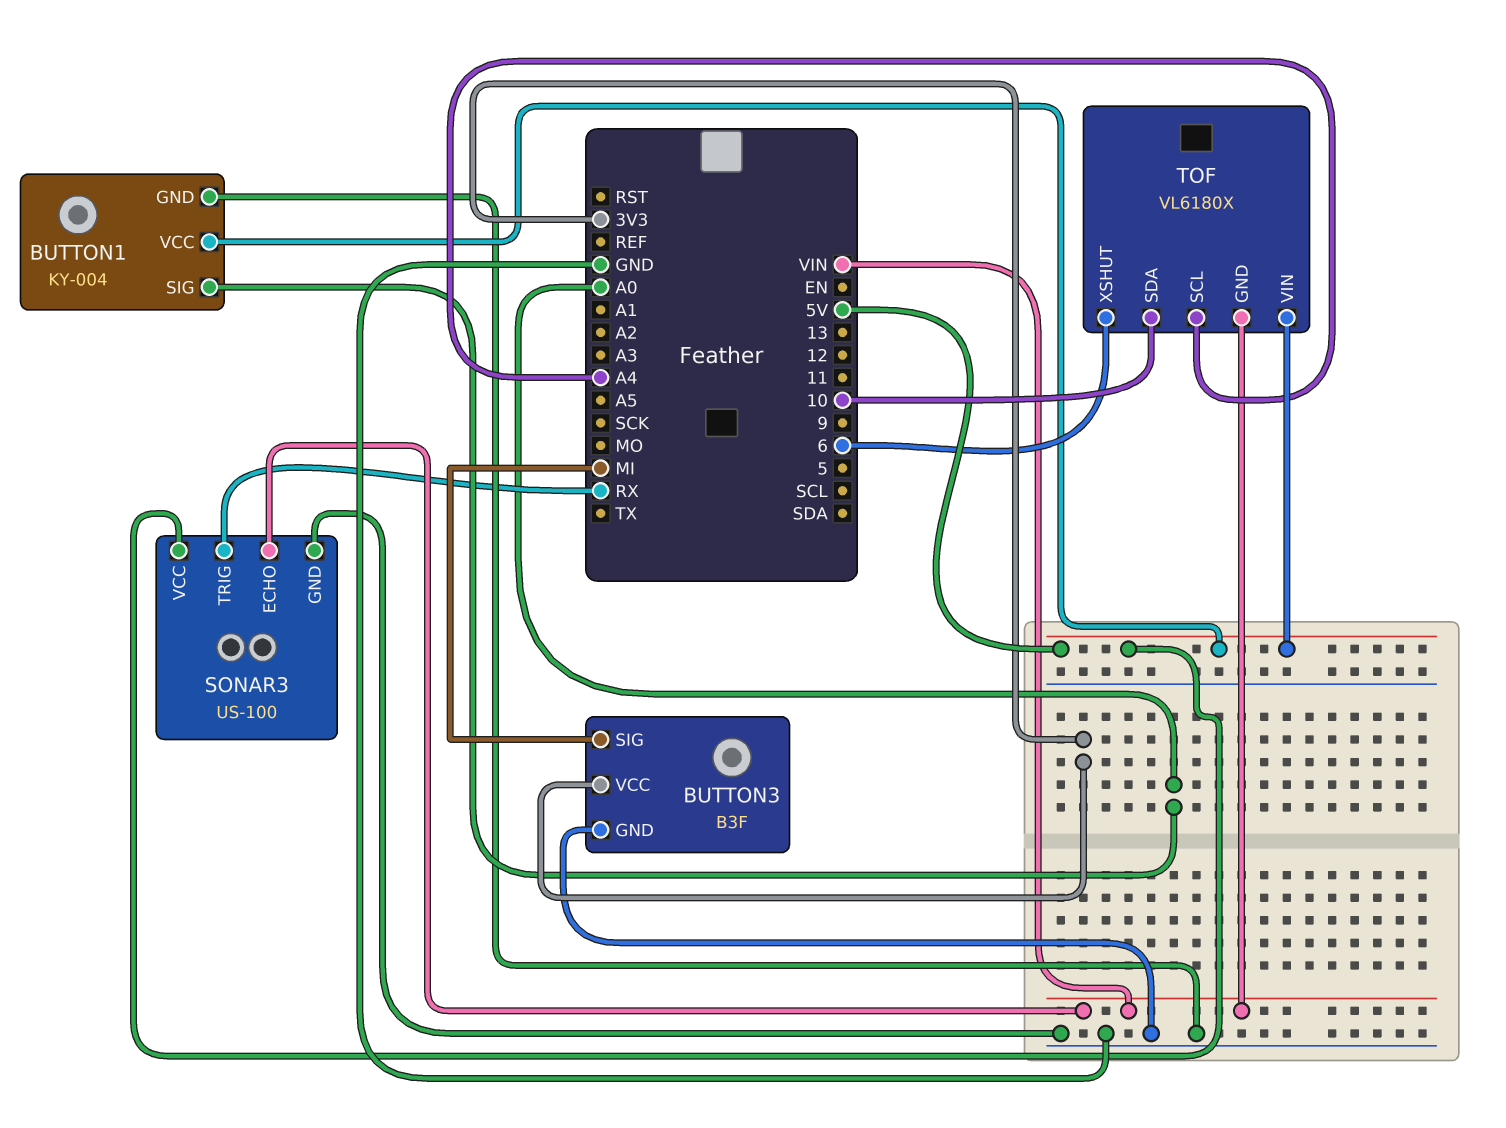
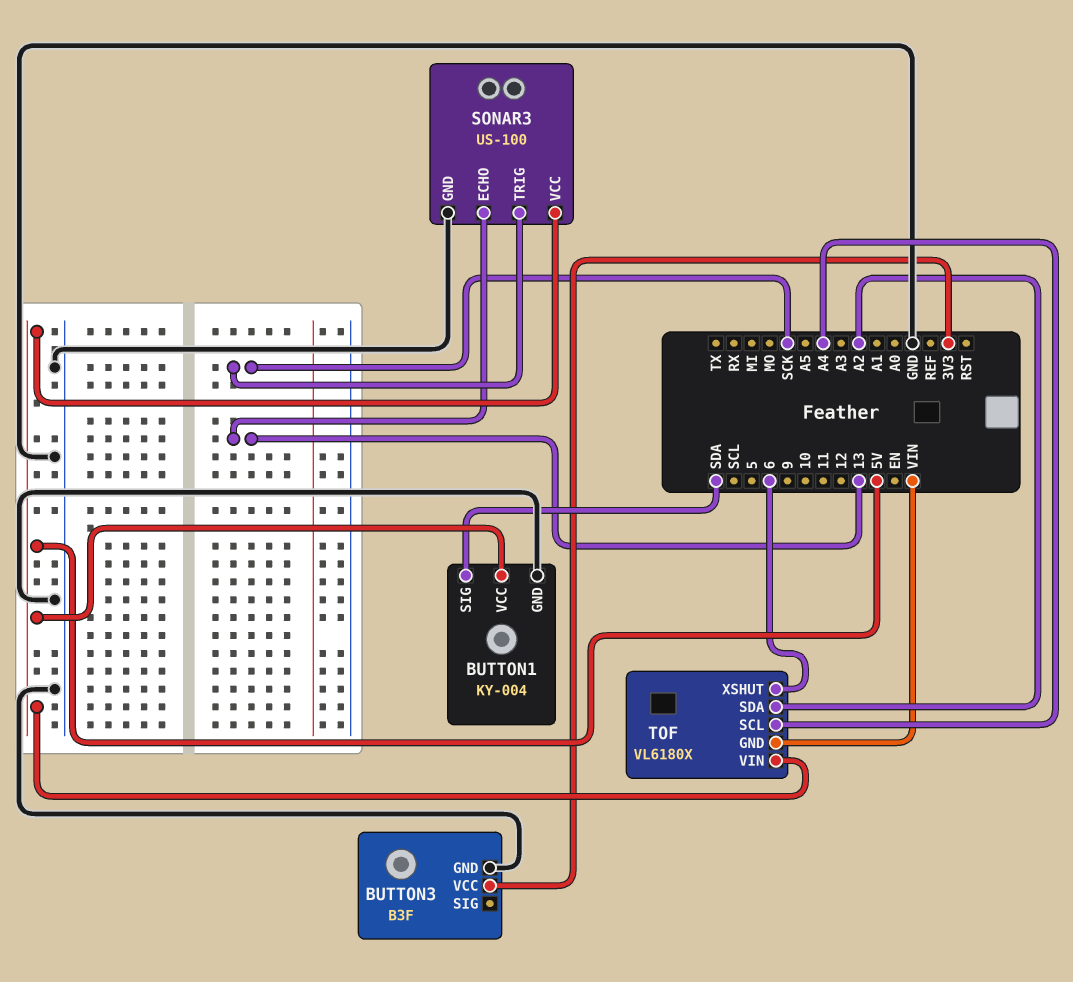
BUTTON1 pin SIG: A0 -> SDA
BUTTON3 pin SIG: MI -> none
SONAR3 pin ECHO: VIN -> 13
SONAR3 pin TRIG: RX -> SCK
TOF pin SDA: 10 -> A2

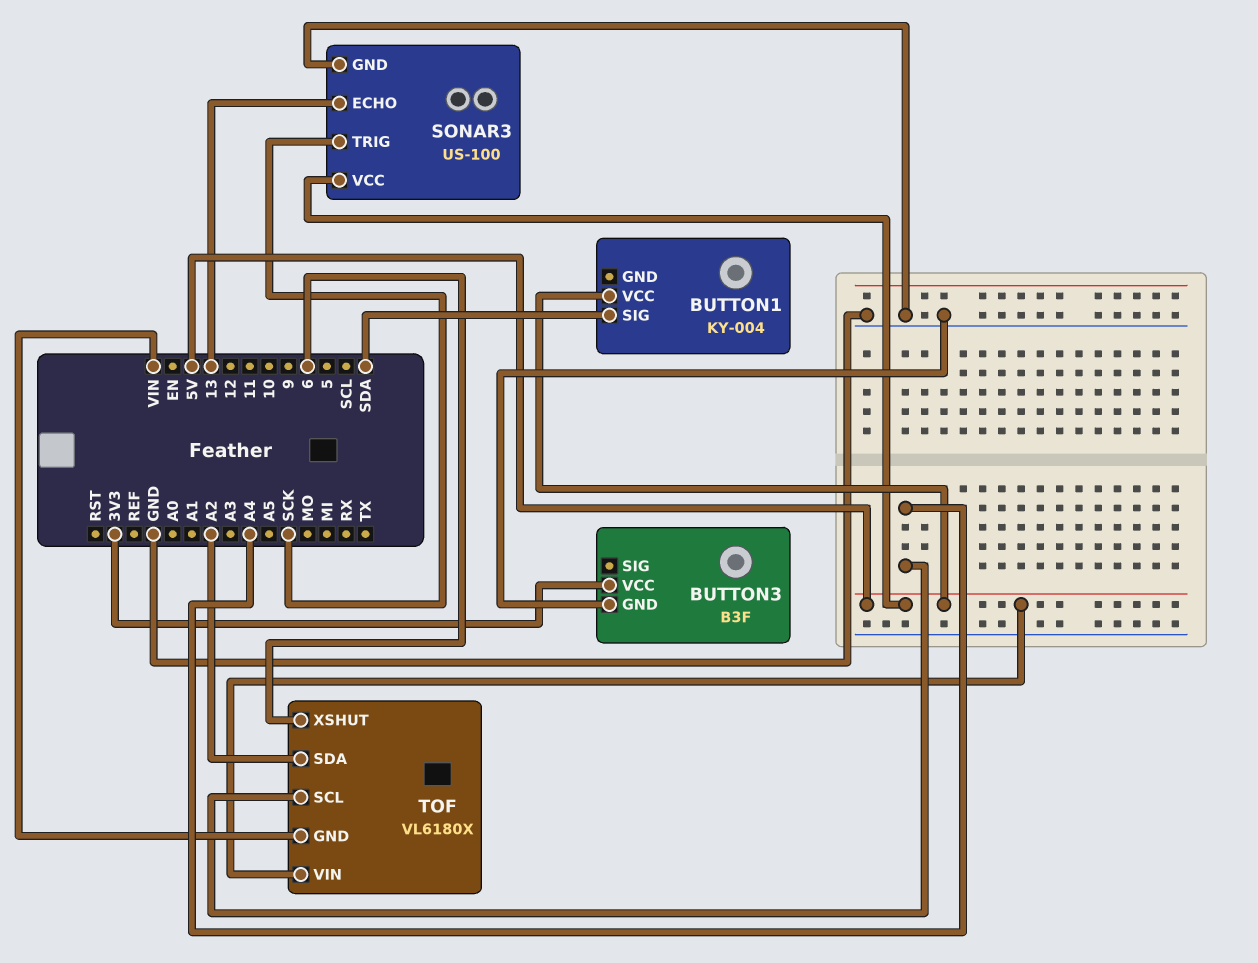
BUTTON1 pin GND: GND -> none

